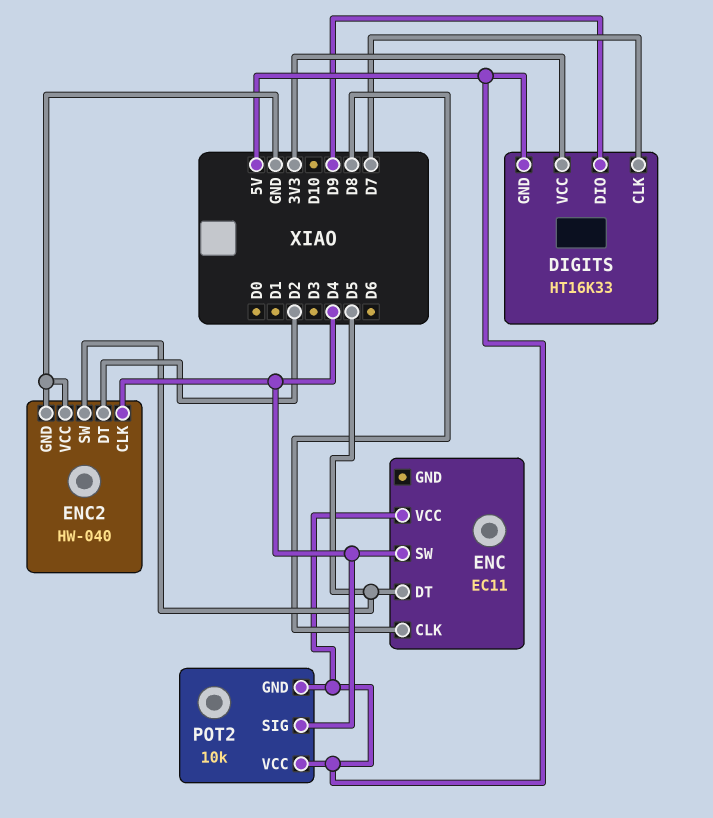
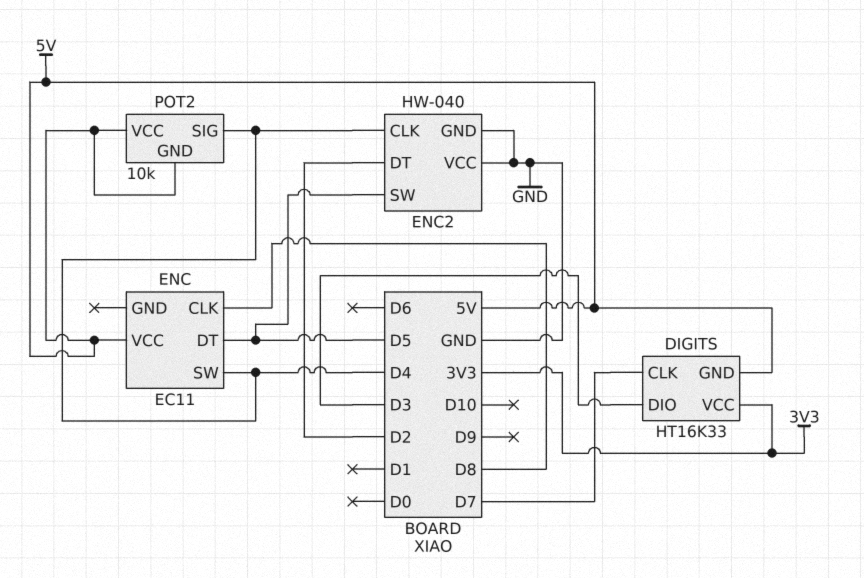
DIGITS pin DIO: D9 -> D3

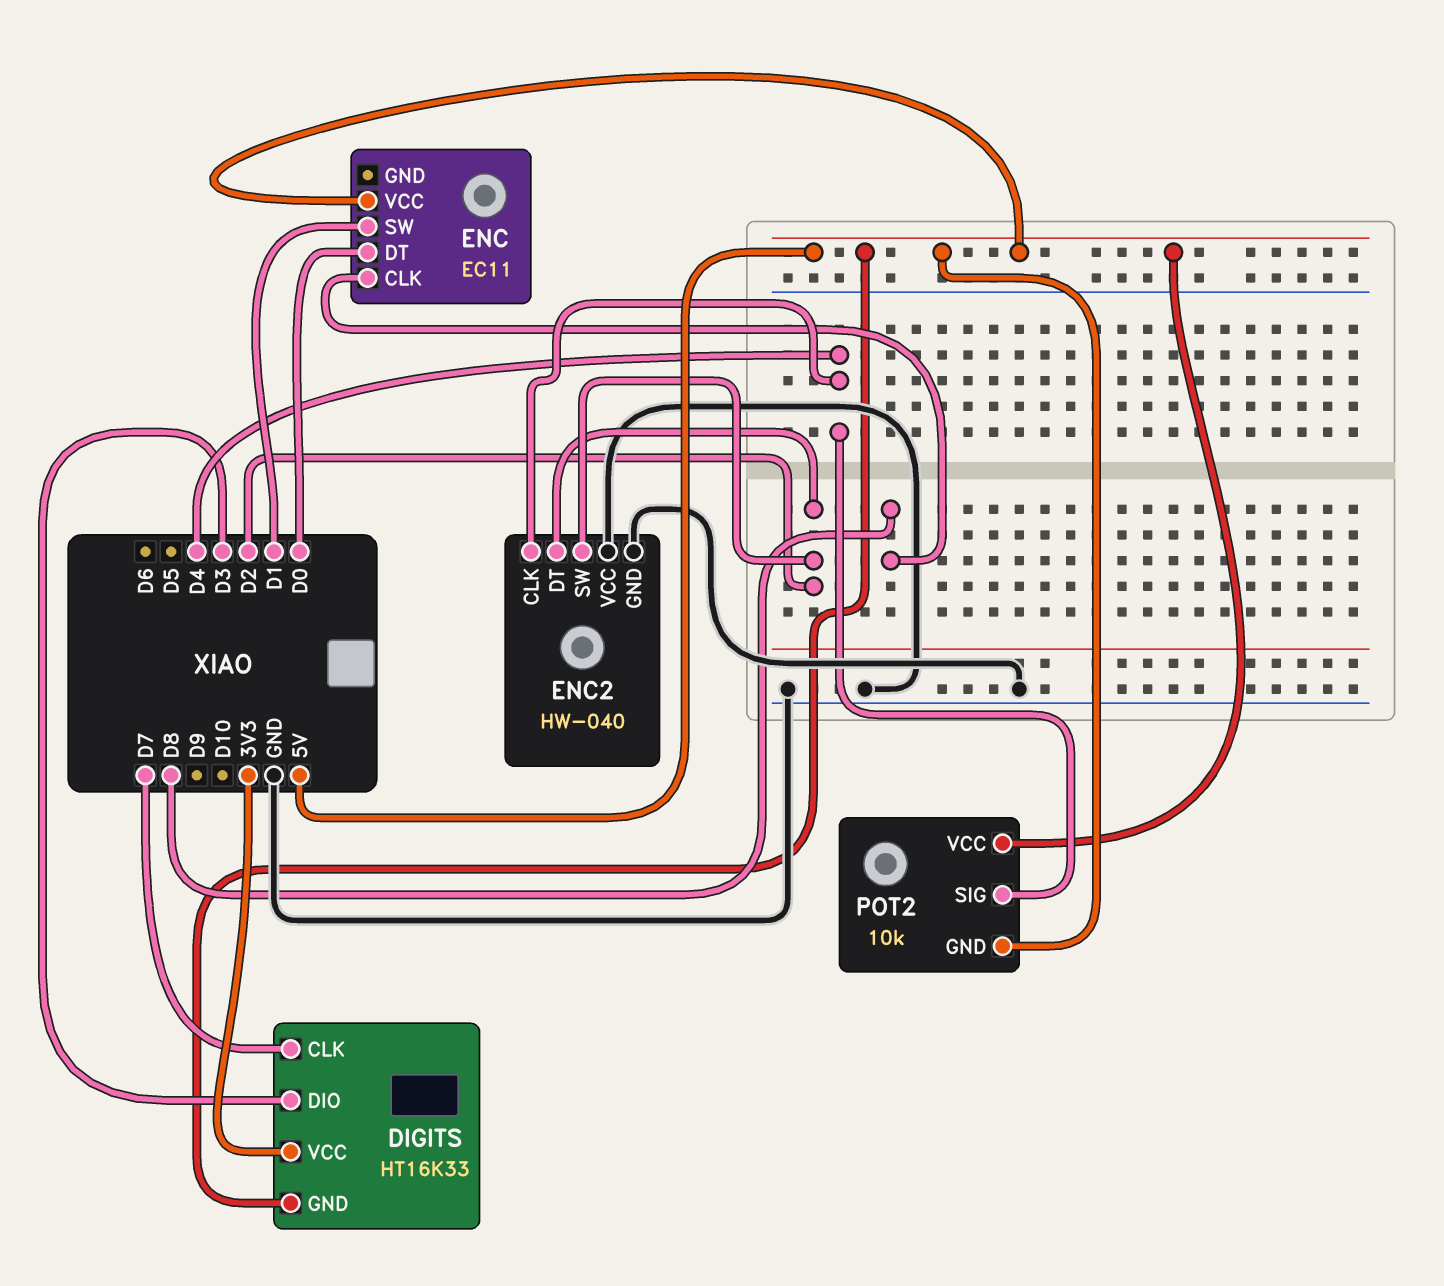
ENC pin DT: D5 -> D0
ENC pin SW: D4 -> D1
ENC2 pin SW: D5 -> D2

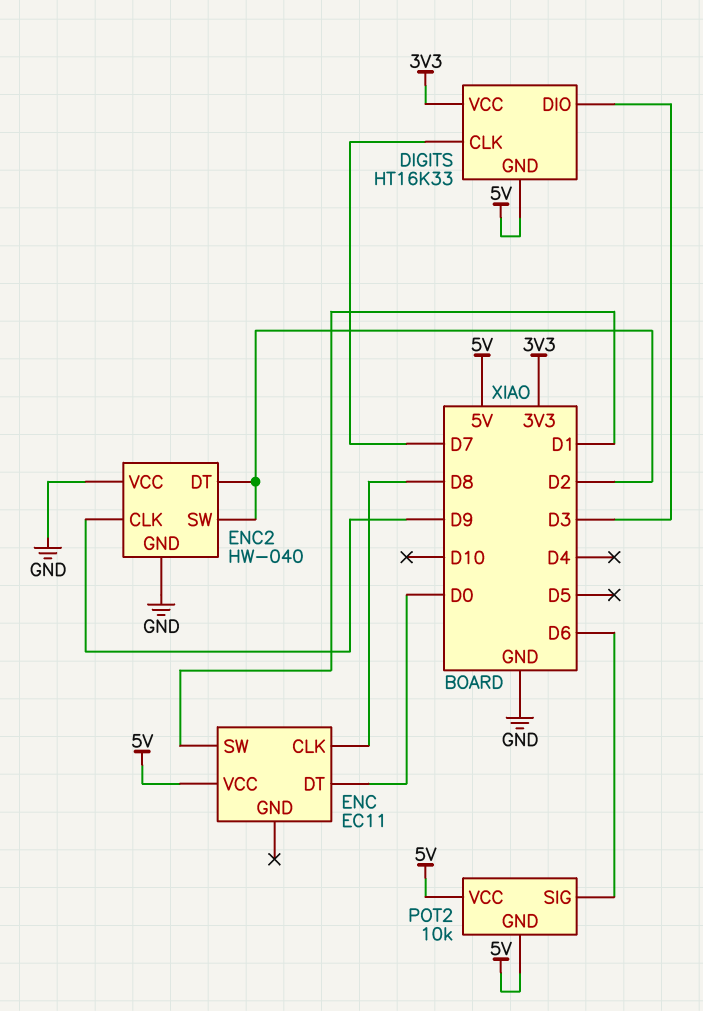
ENC2 pin CLK: D4 -> D9
POT2 pin SIG: D4 -> D6

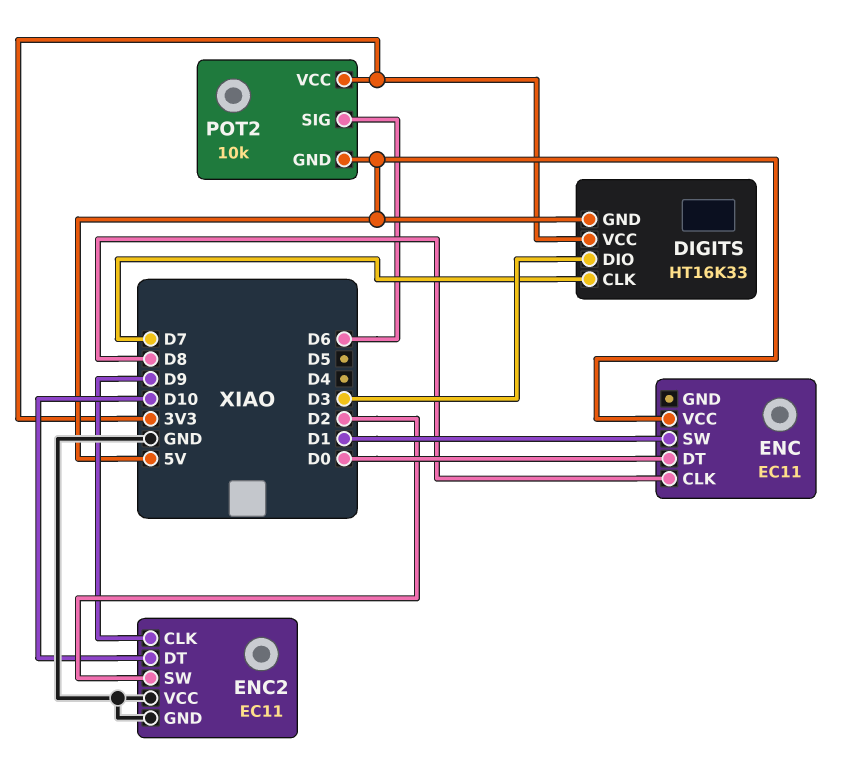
ENC2: HW-040 -> EC11
ENC2 pin DT: D2 -> D10
POT2 pin VCC: 5V -> 3V3

